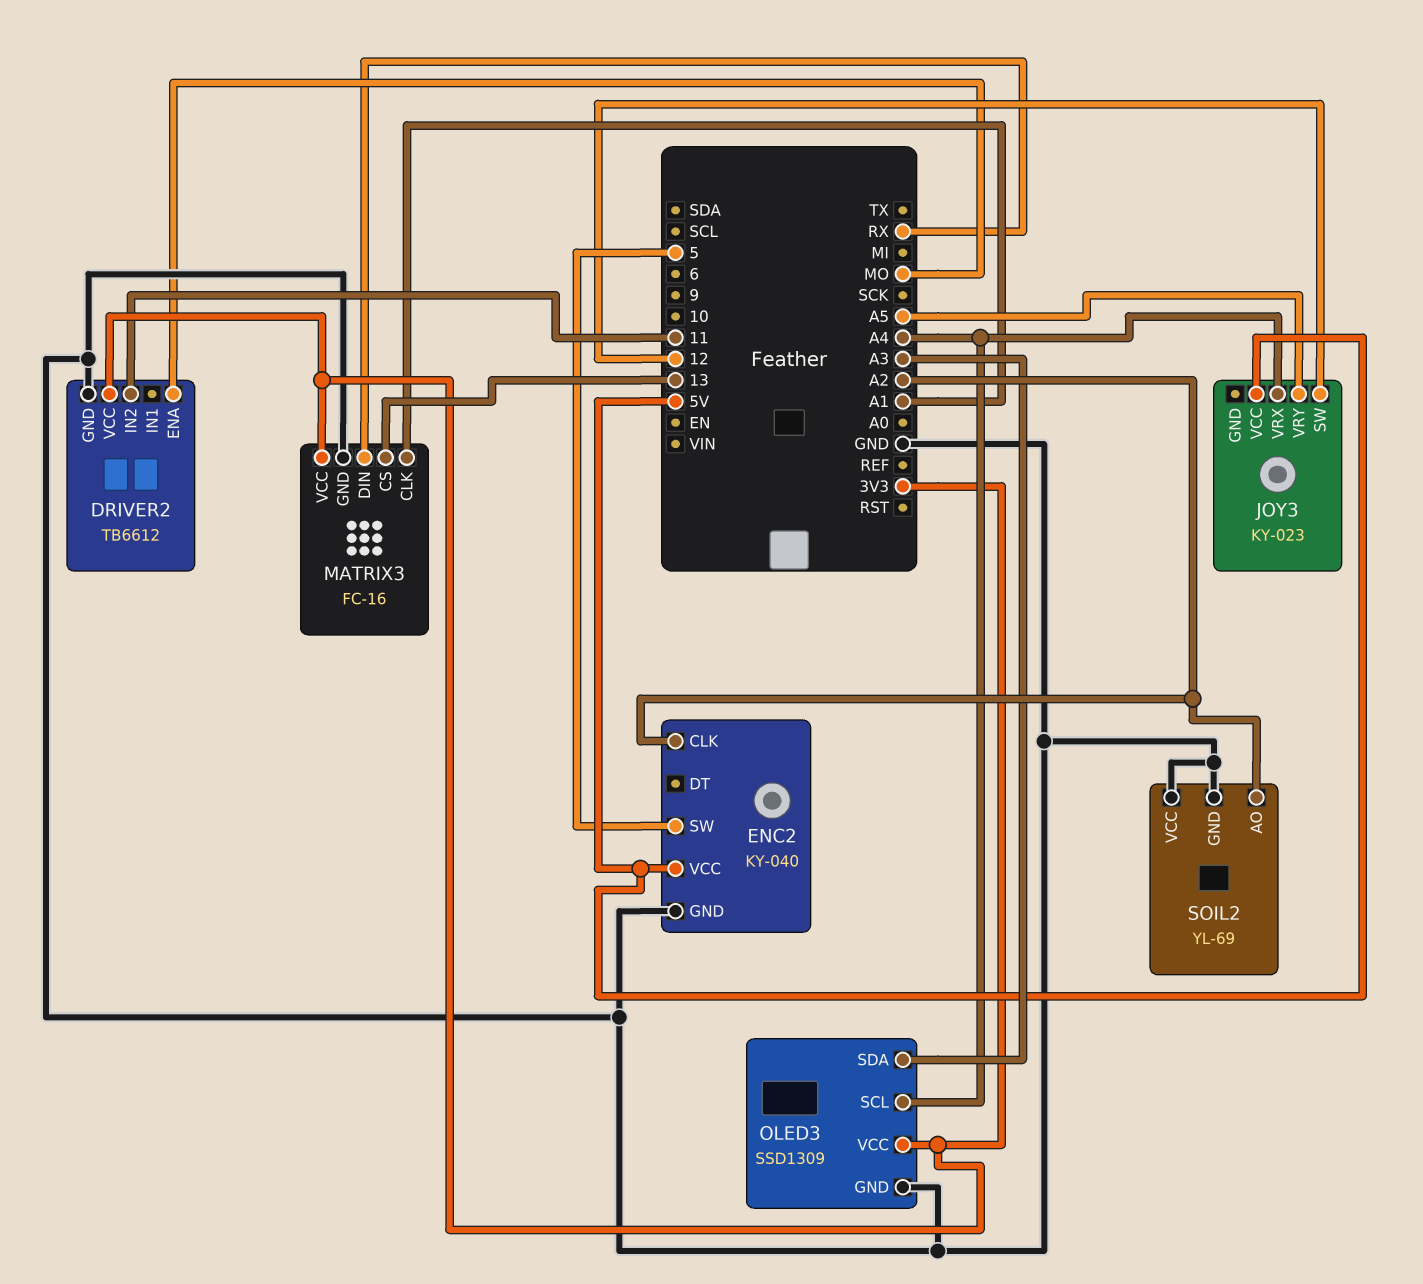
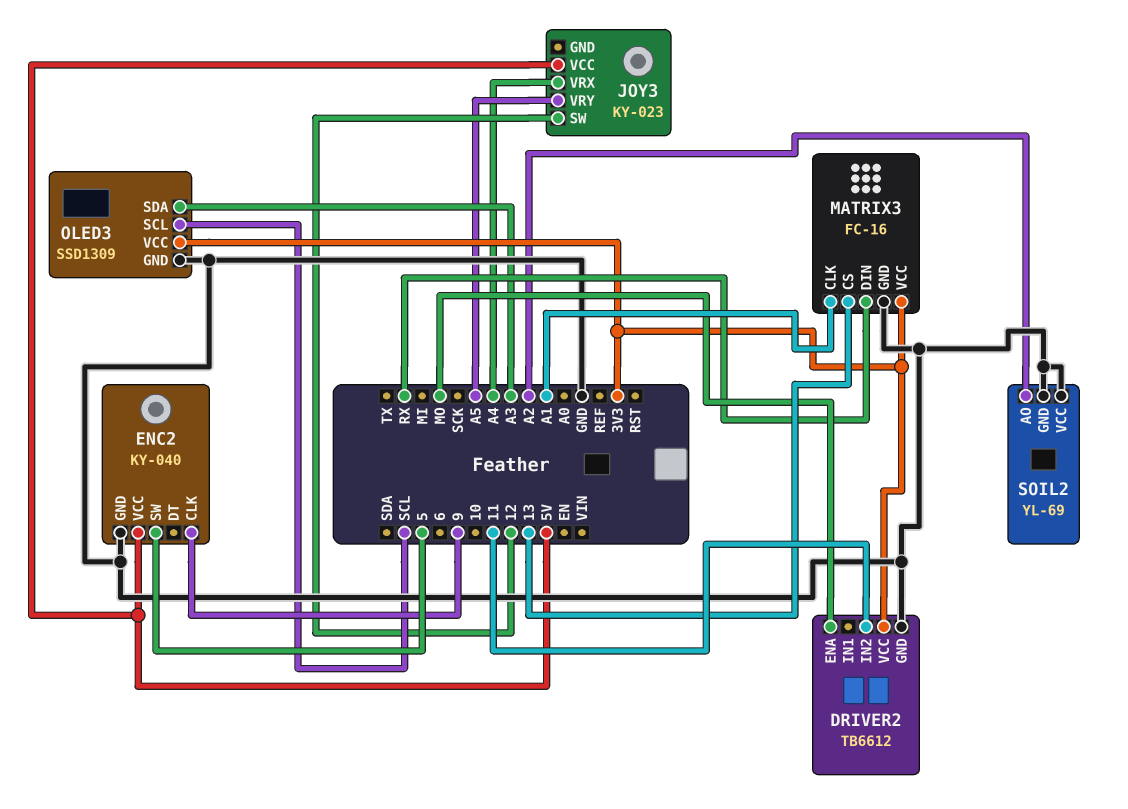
ENC2 pin CLK: A2 -> 9
OLED3 pin SCL: A4 -> SCL

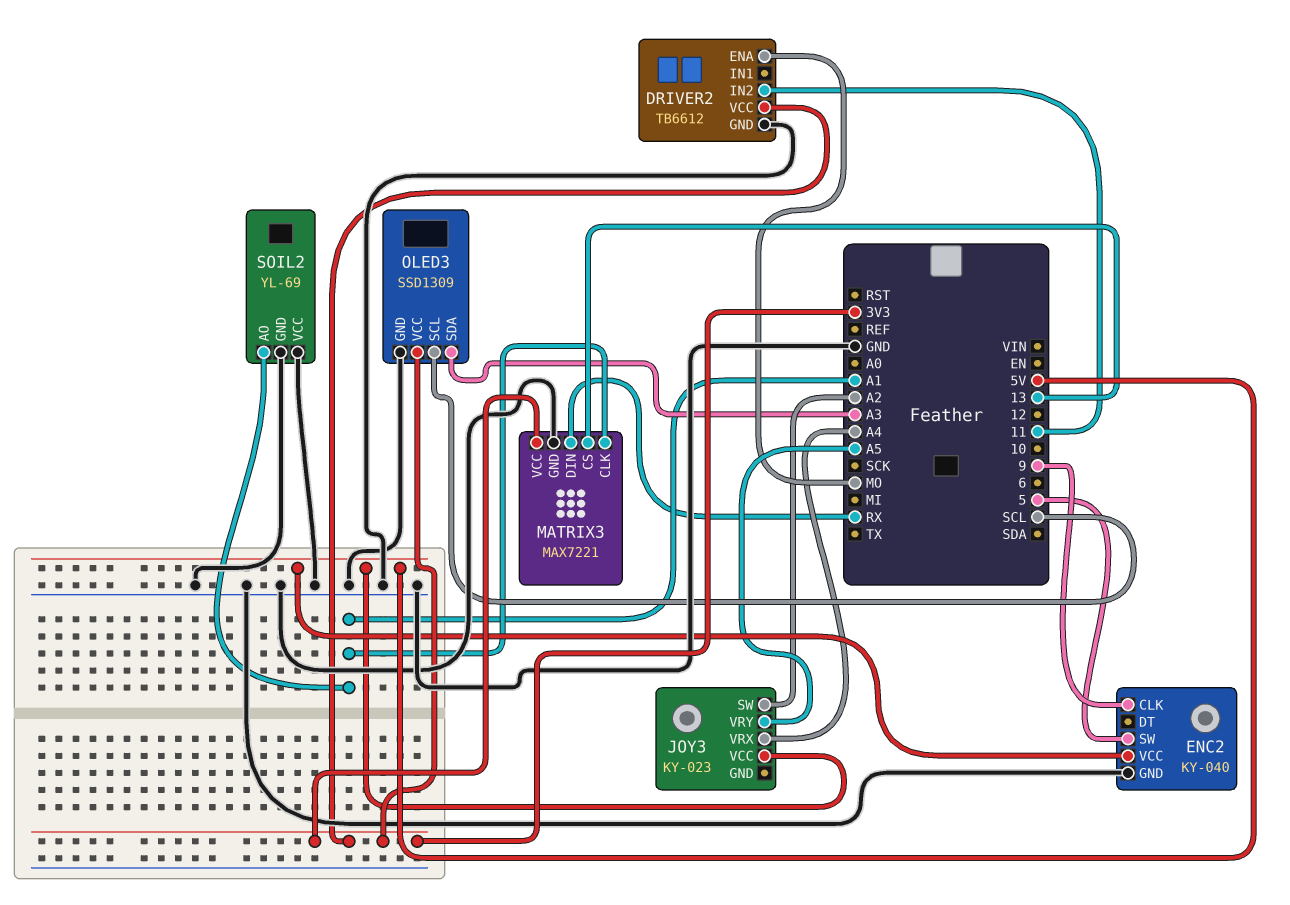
JOY3 pin SW: 12 -> A2
MATRIX3: FC-16 -> MAX7221
SOIL2 pin AO: A2 -> A1

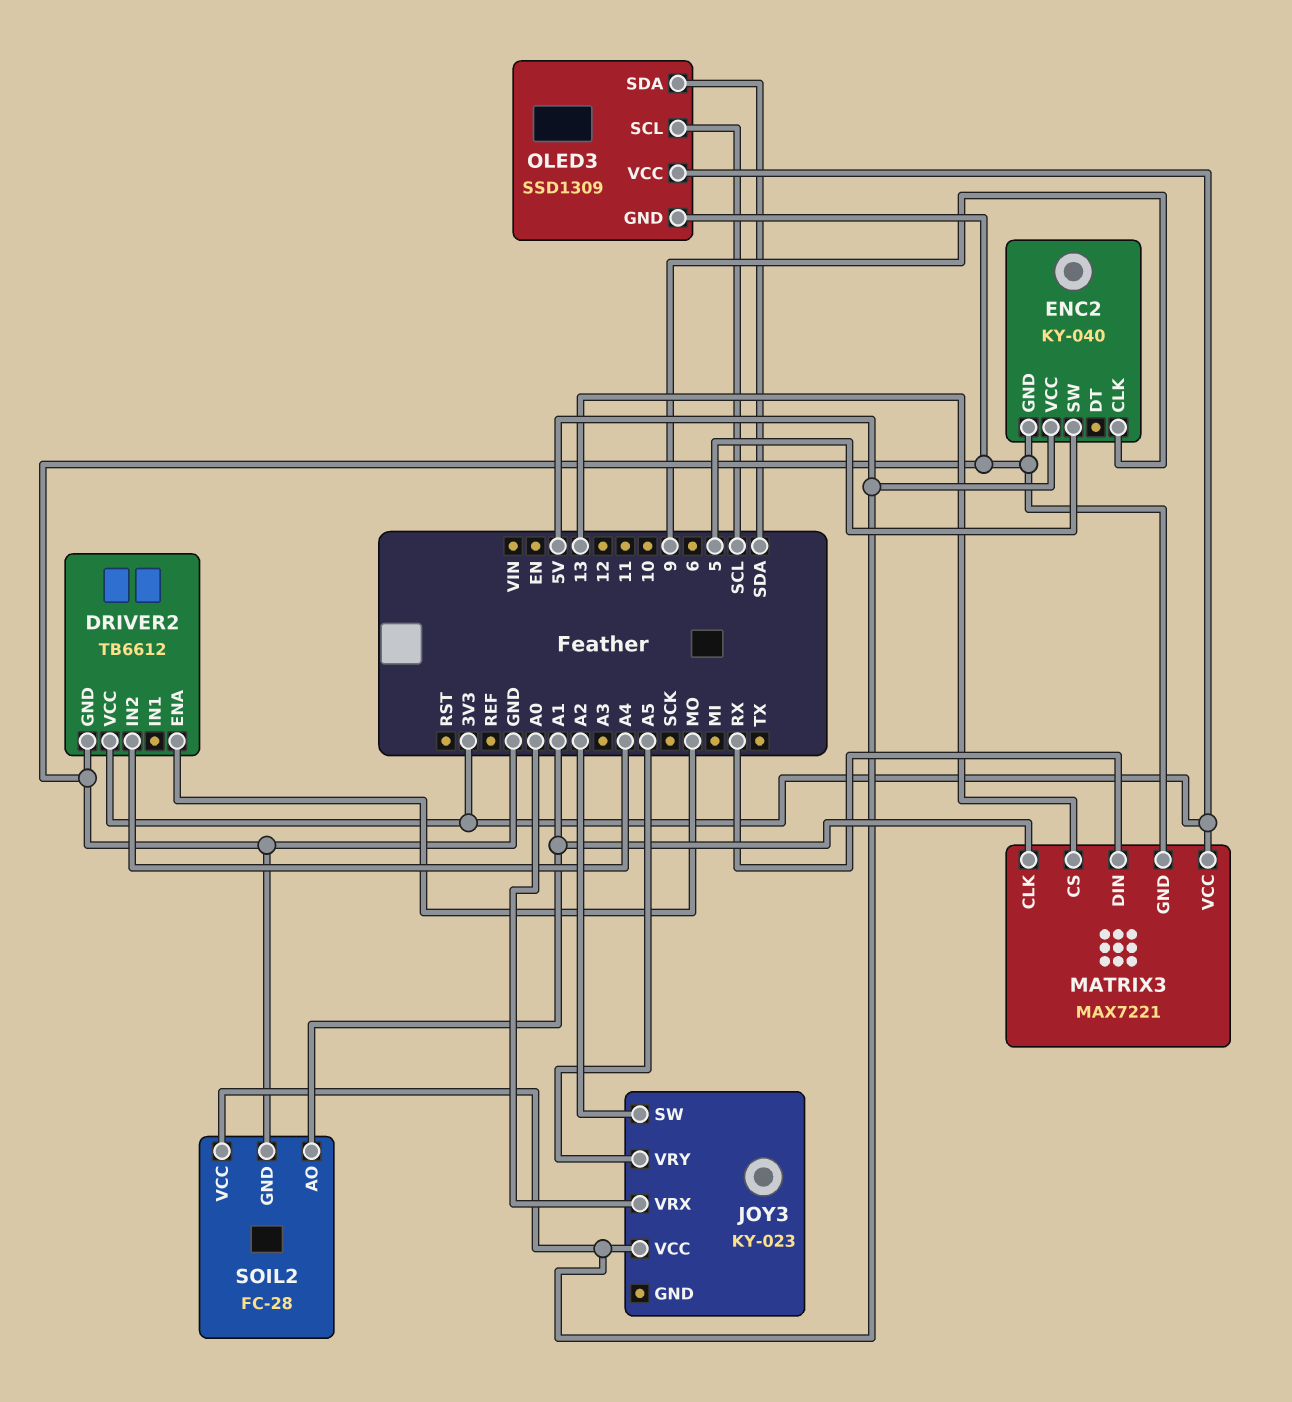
DRIVER2 pin IN2: 11 -> A4
JOY3 pin VRX: A4 -> A0
OLED3 pin SDA: A3 -> SDA
SOIL2: YL-69 -> FC-28
SOIL2 pin VCC: GND -> 5V

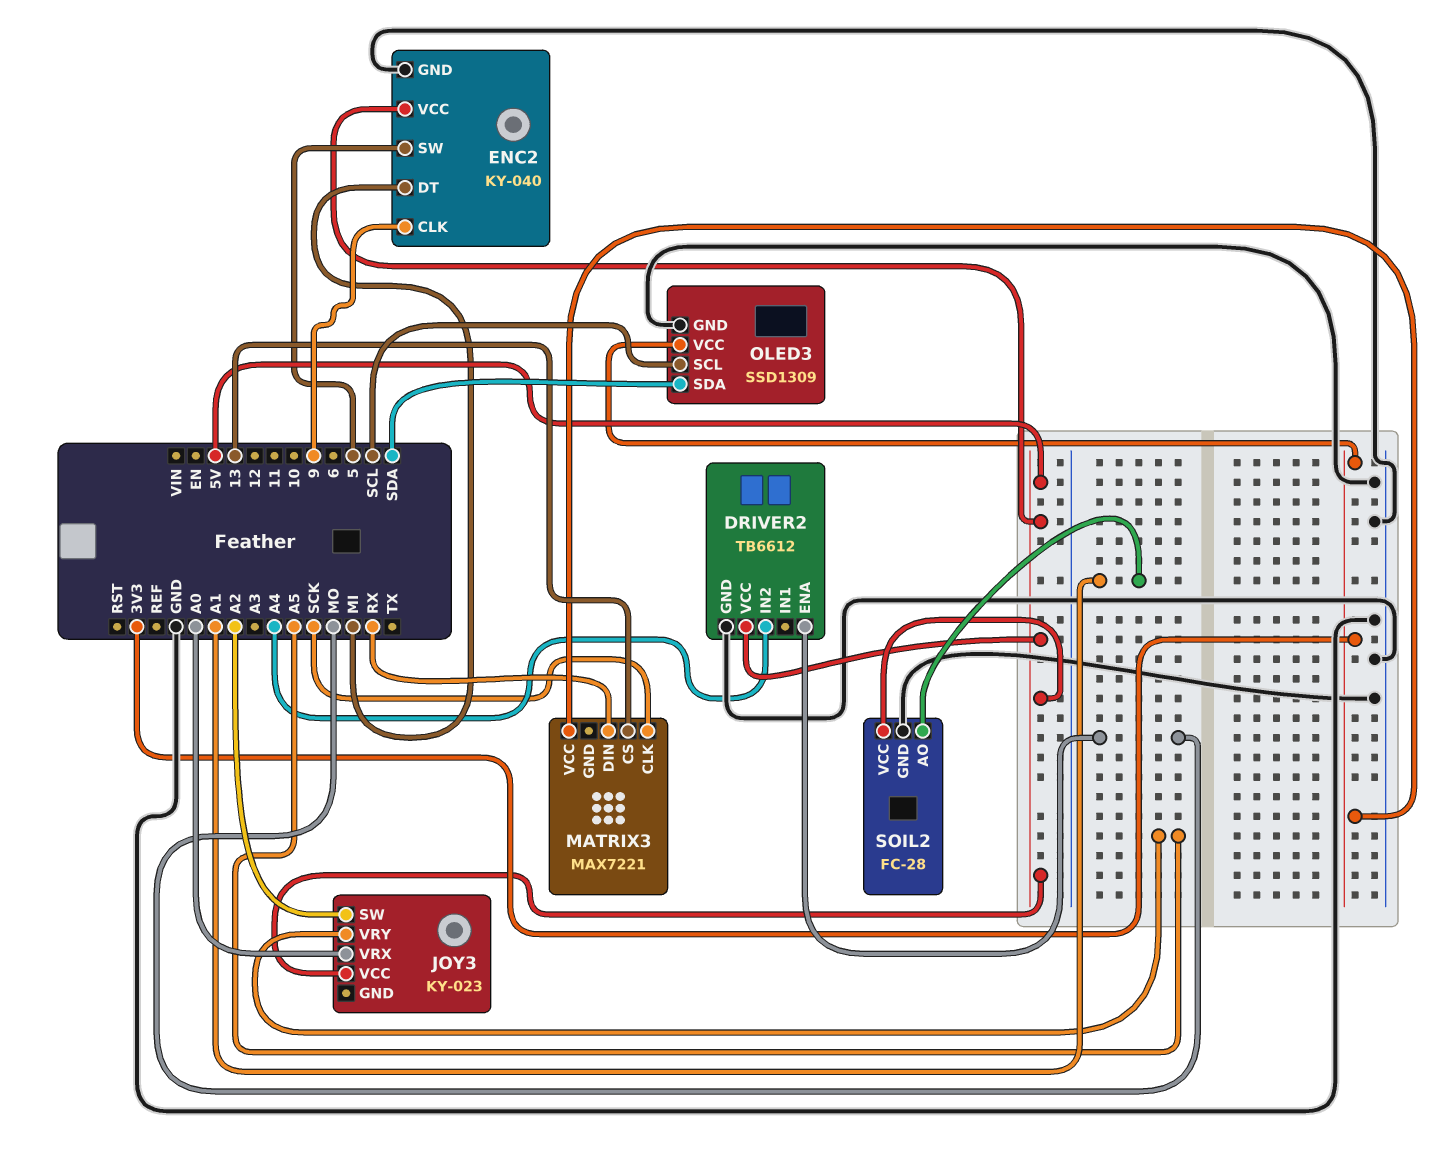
DRIVER2 pin VCC: 3V3 -> 5V
ENC2 pin DT: none -> MI
MATRIX3 pin CLK: A1 -> SCK
MATRIX3 pin GND: GND -> none

